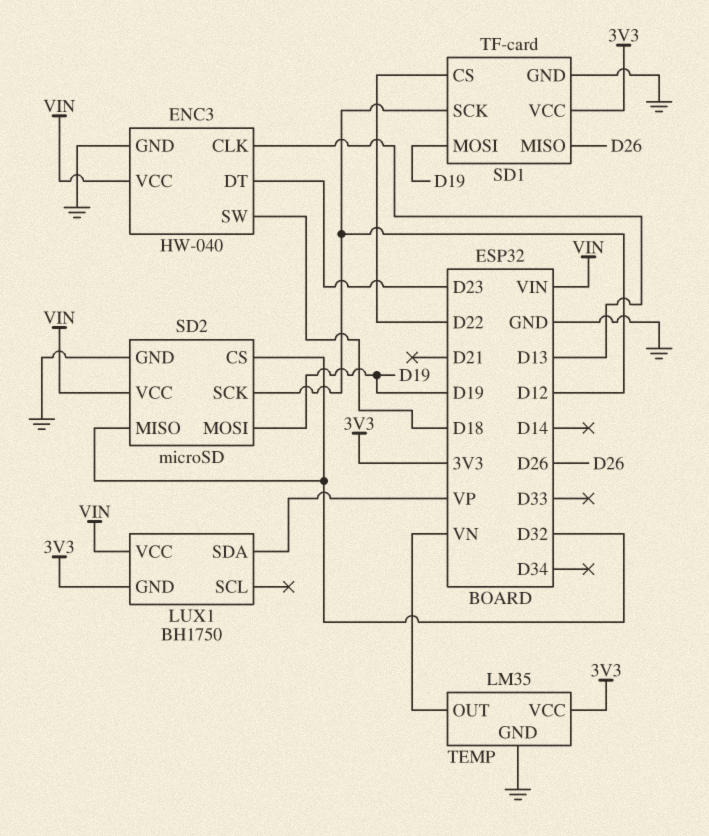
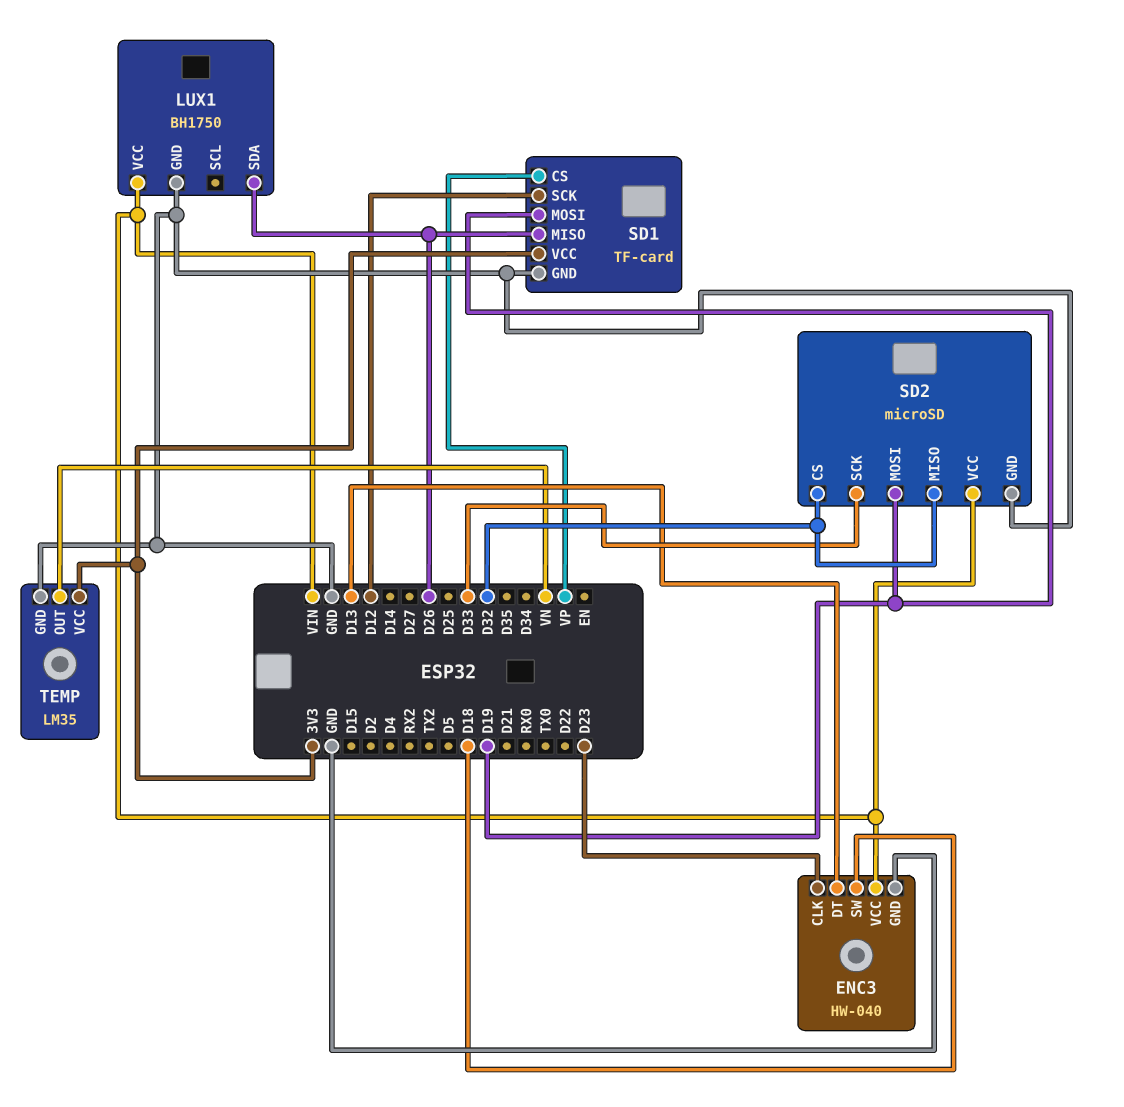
ENC3 pin CLK: D13 -> D23
ENC3 pin DT: D23 -> D13
LUX1 pin GND: 3V3 -> GND
LUX1 pin SDA: VP -> D26
SD1 pin CS: D22 -> VP
SD2 pin SCK: D12 -> D33

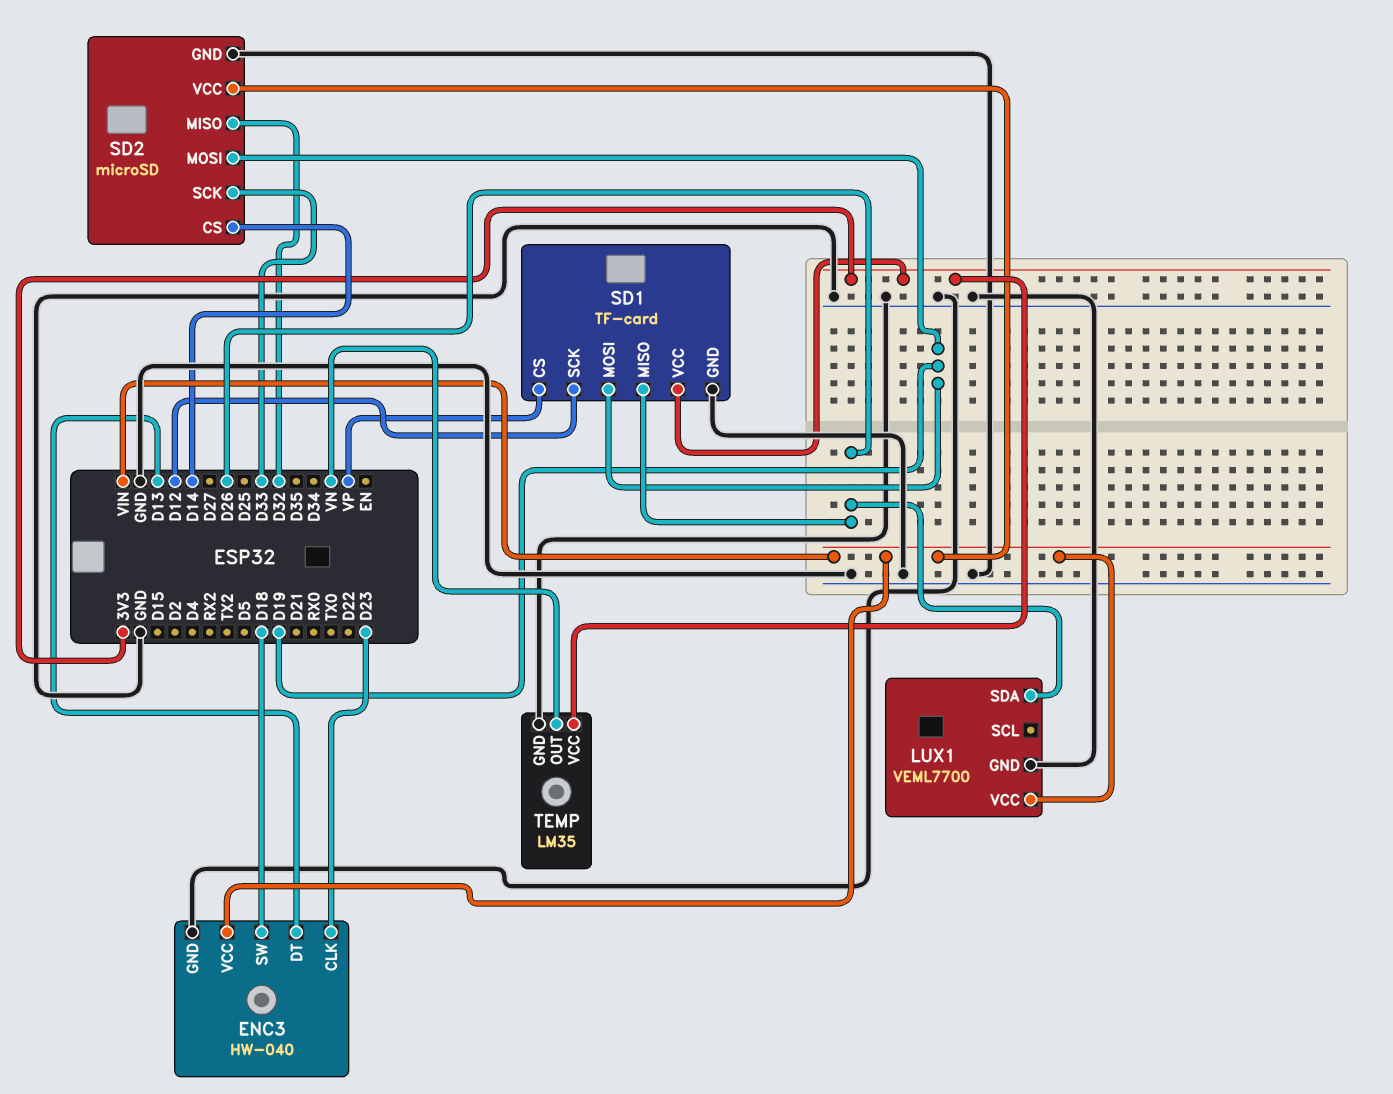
LUX1: BH1750 -> VEML7700
SD2 pin CS: D32 -> D14

